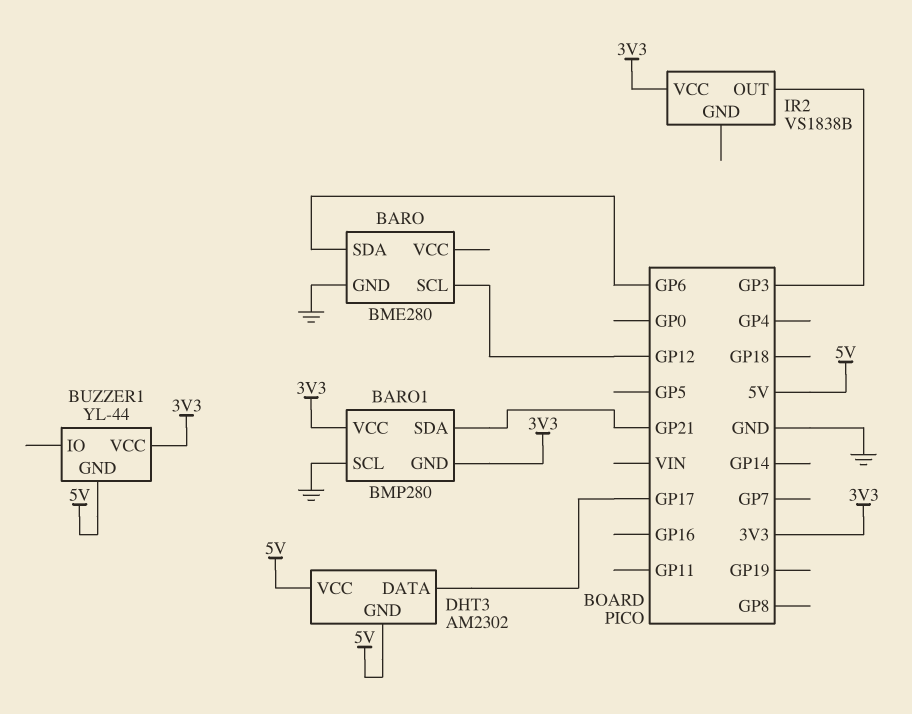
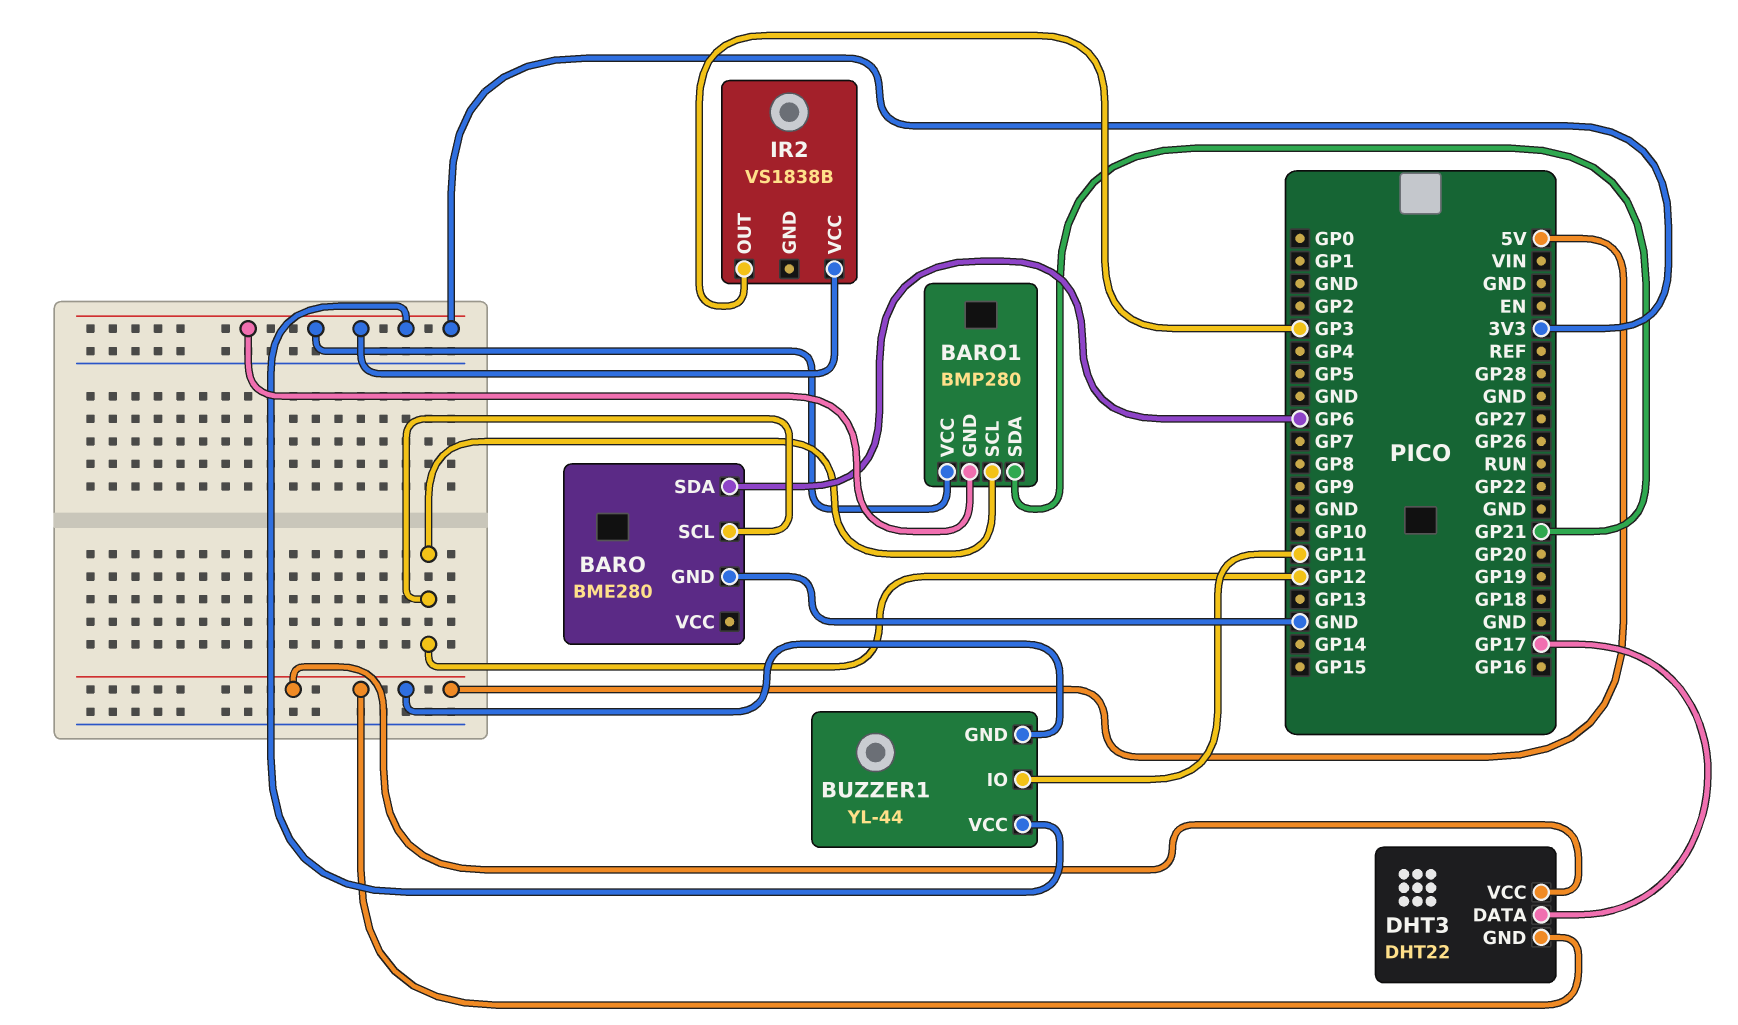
BARO1 pin SCL: GND -> GP12
BUZZER1 pin IO: none -> GP11
DHT3: AM2302 -> DHT22

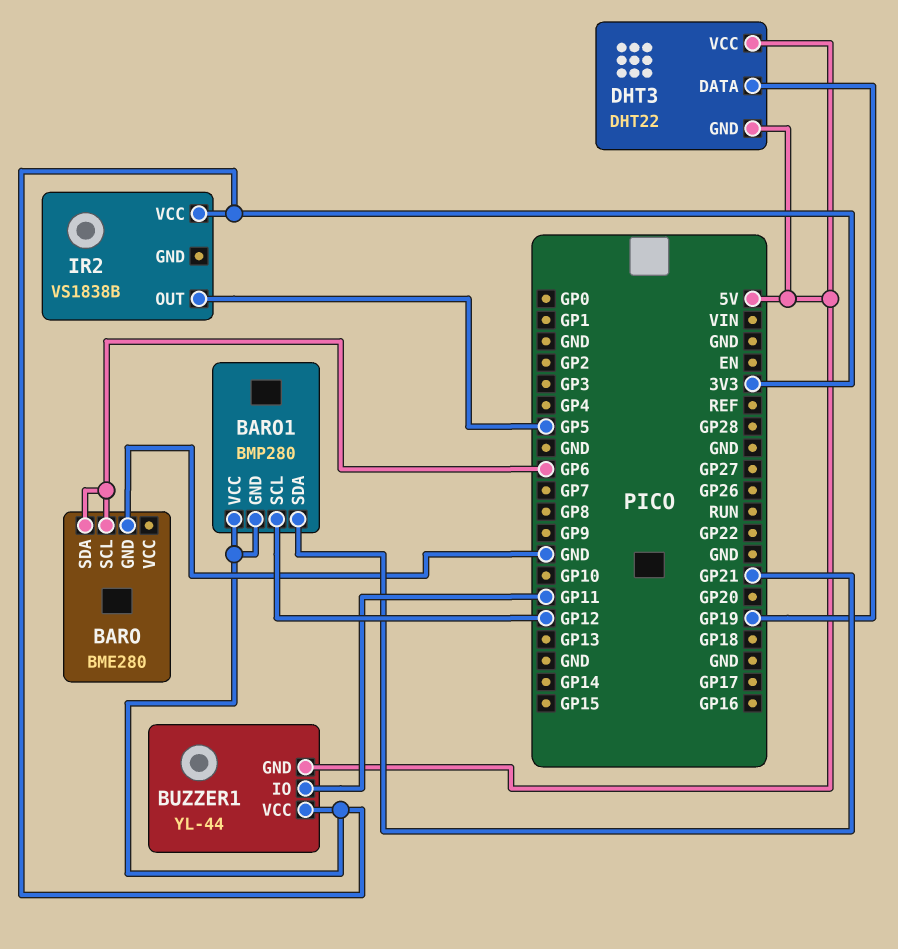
BARO pin SCL: GP12 -> GP6
DHT3 pin DATA: GP17 -> GP19
IR2 pin OUT: GP3 -> GP5

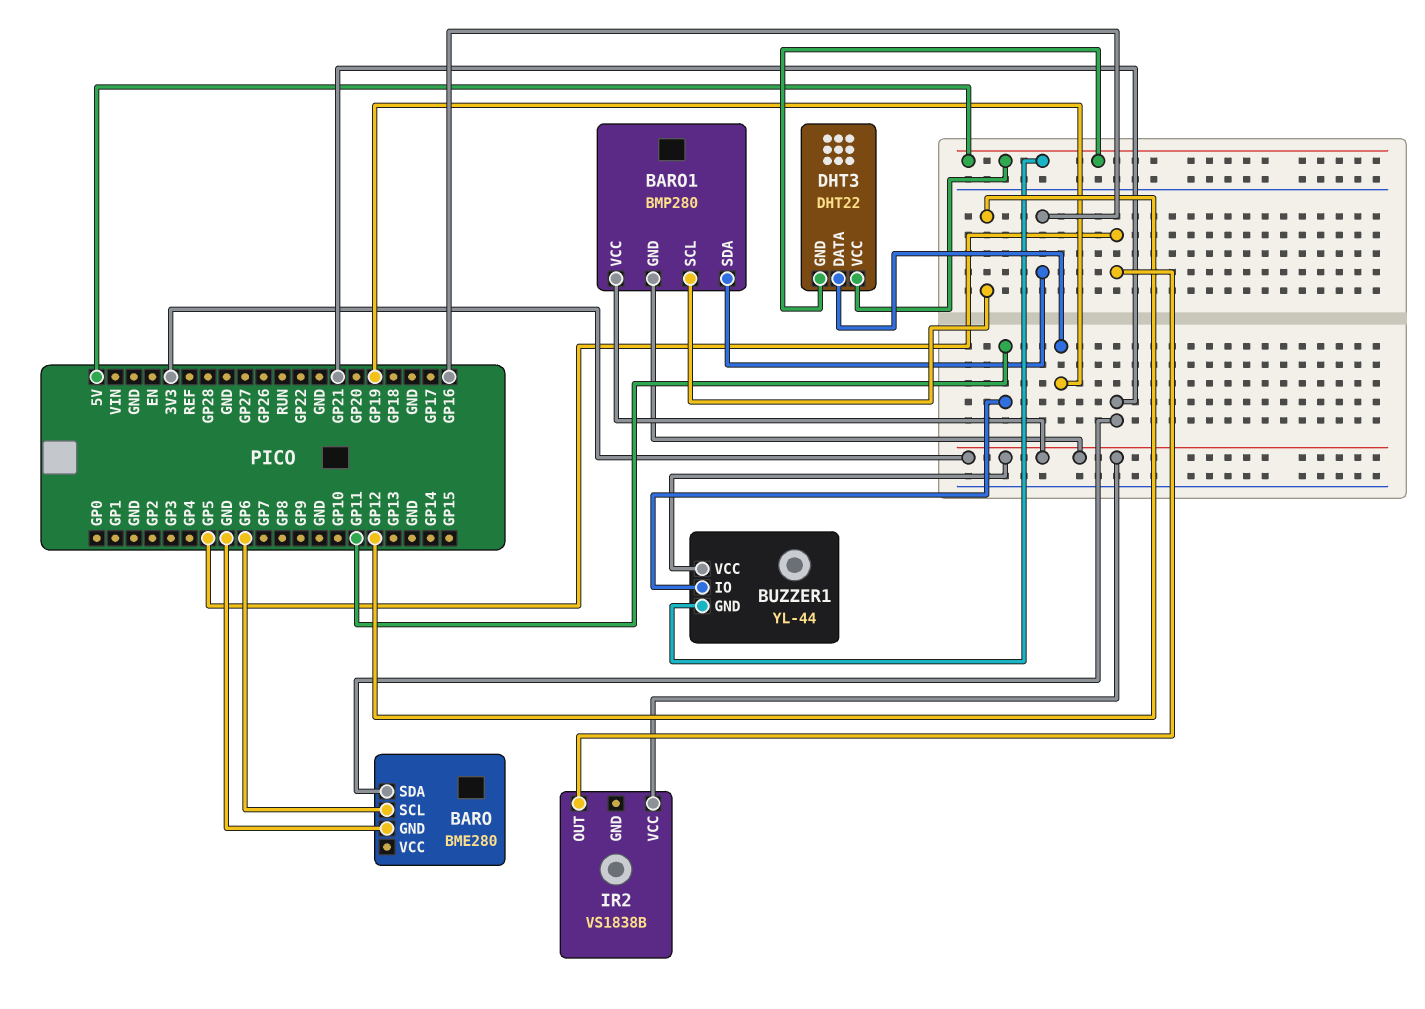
BARO pin SDA: GP6 -> GP21
BARO1 pin SDA: GP21 -> GP16

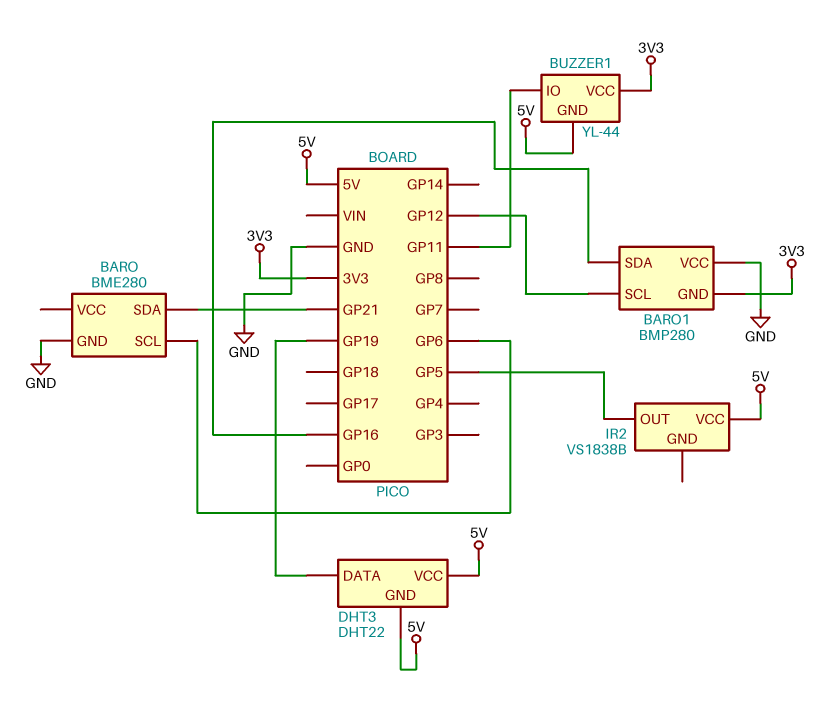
BARO1 pin VCC: 3V3 -> GND
IR2 pin VCC: 3V3 -> 5V

